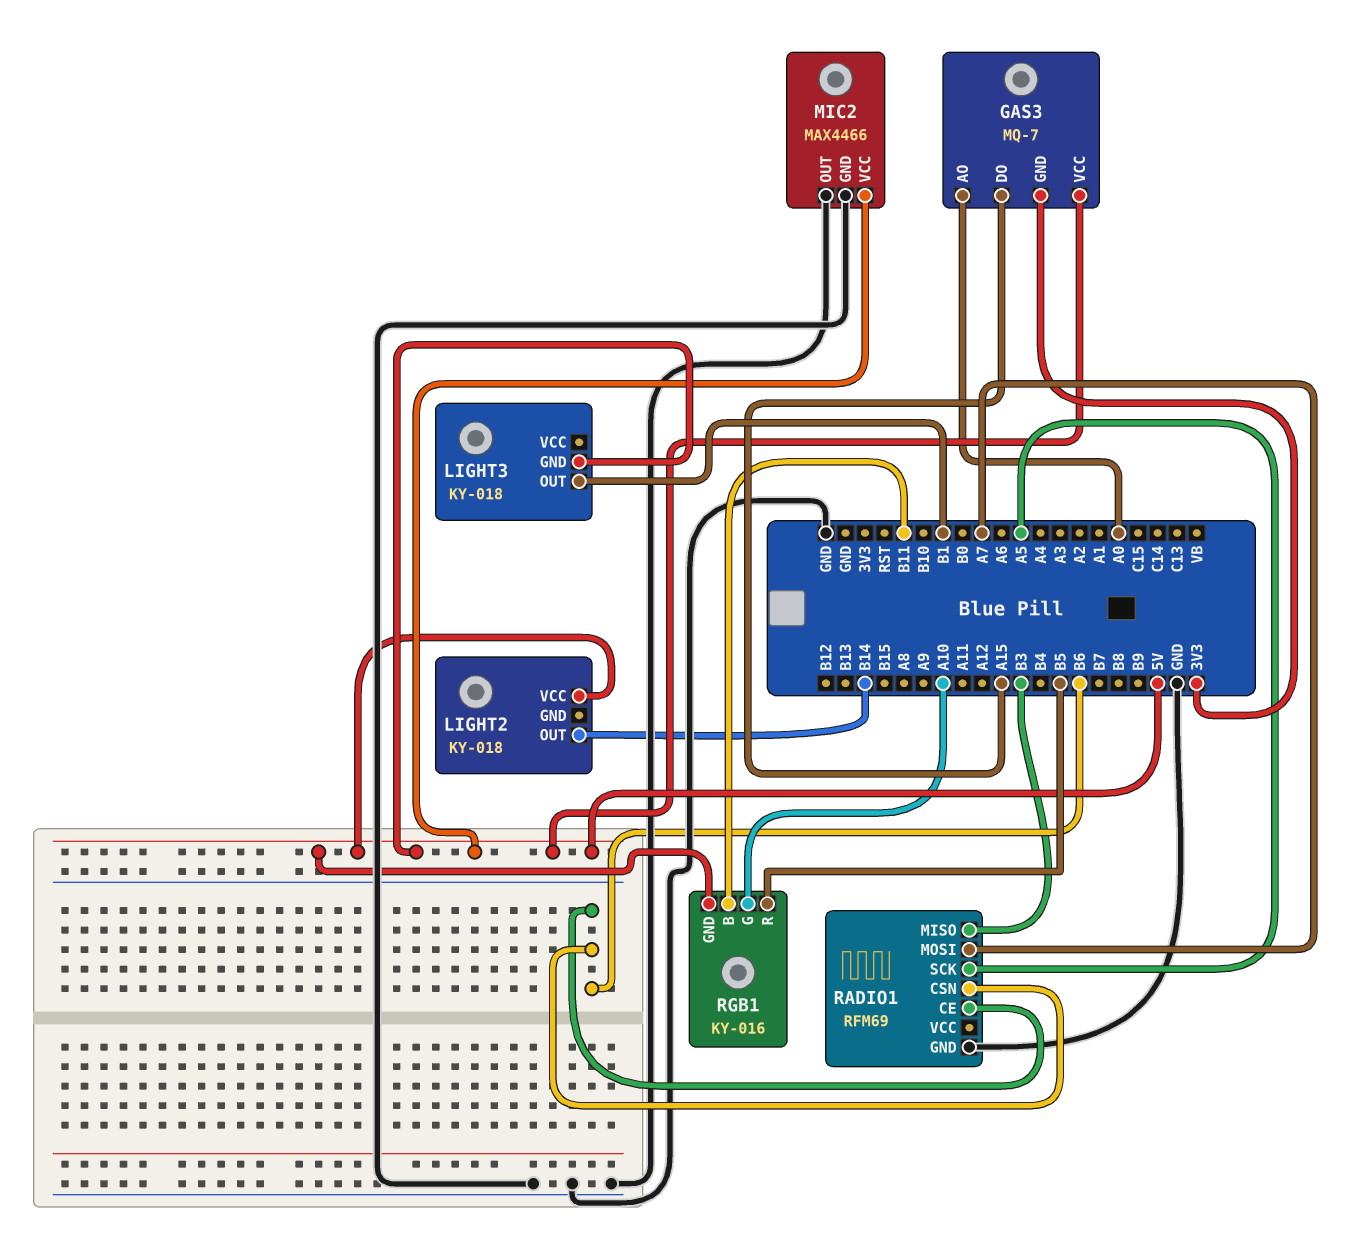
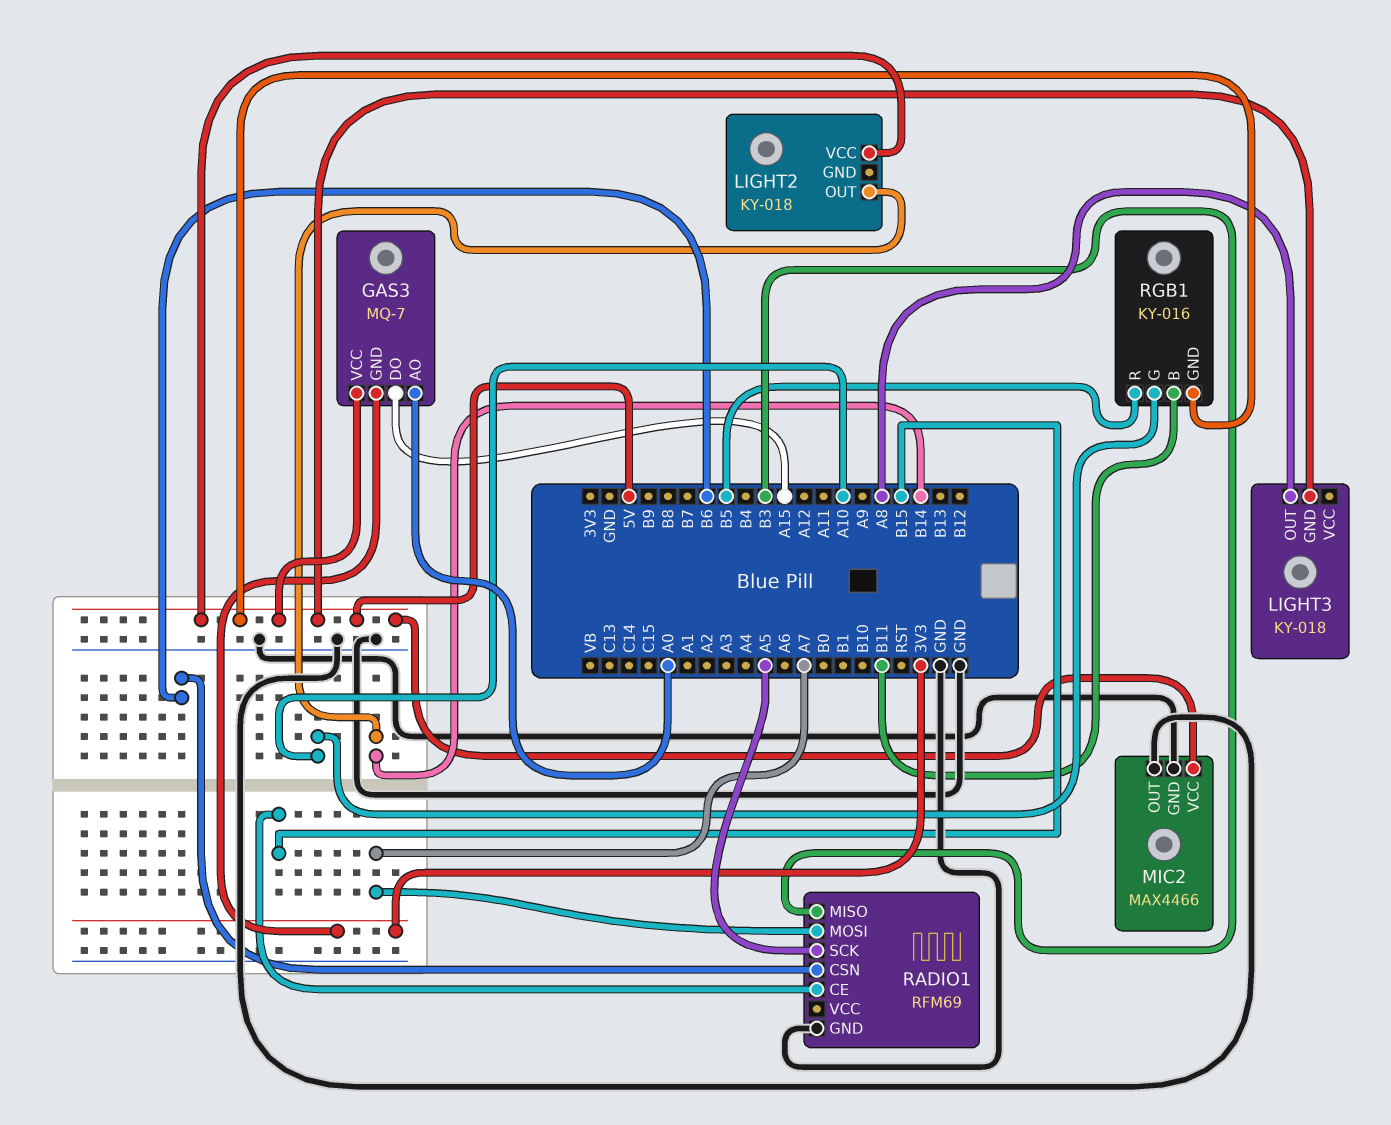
LIGHT3 pin OUT: B1 -> A8
RADIO1 pin CE: B6 -> B15

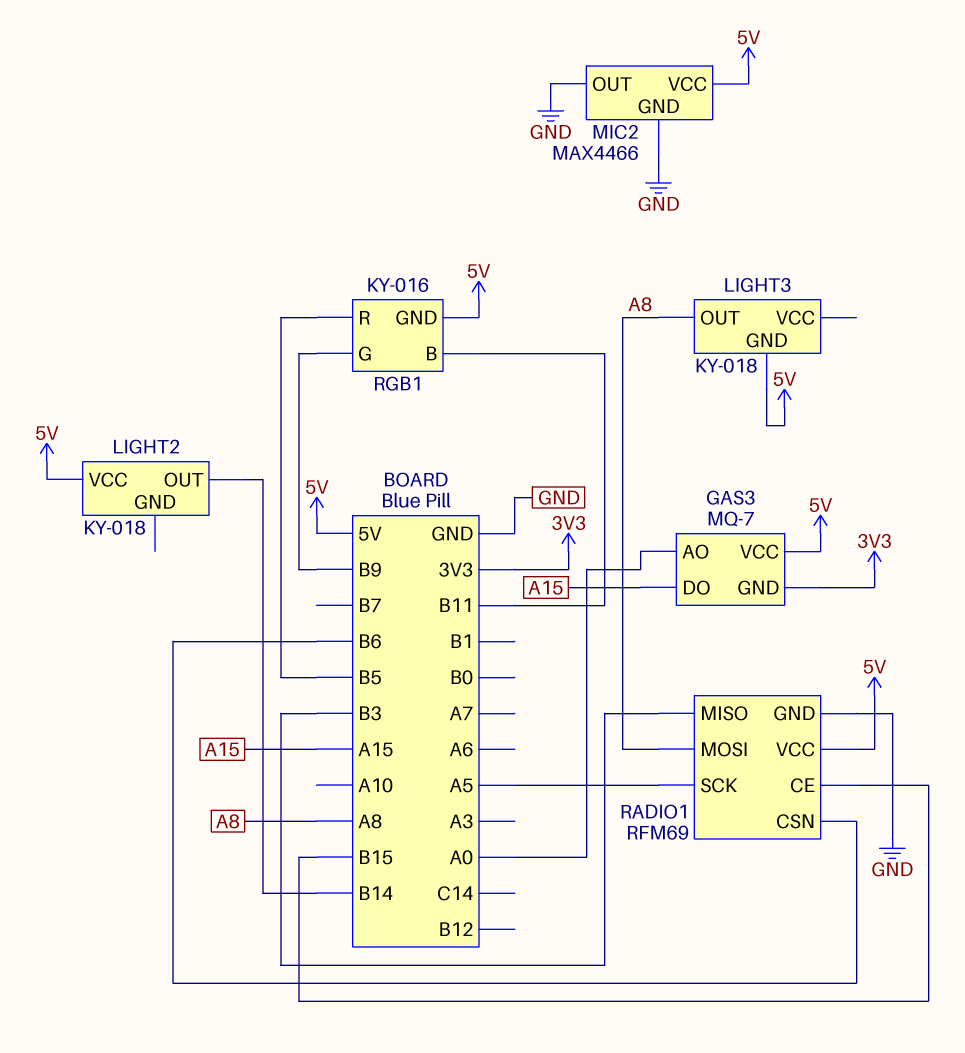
RADIO1 pin MOSI: A7 -> A8
RADIO1 pin VCC: none -> 5V
RGB1 pin G: A10 -> B9

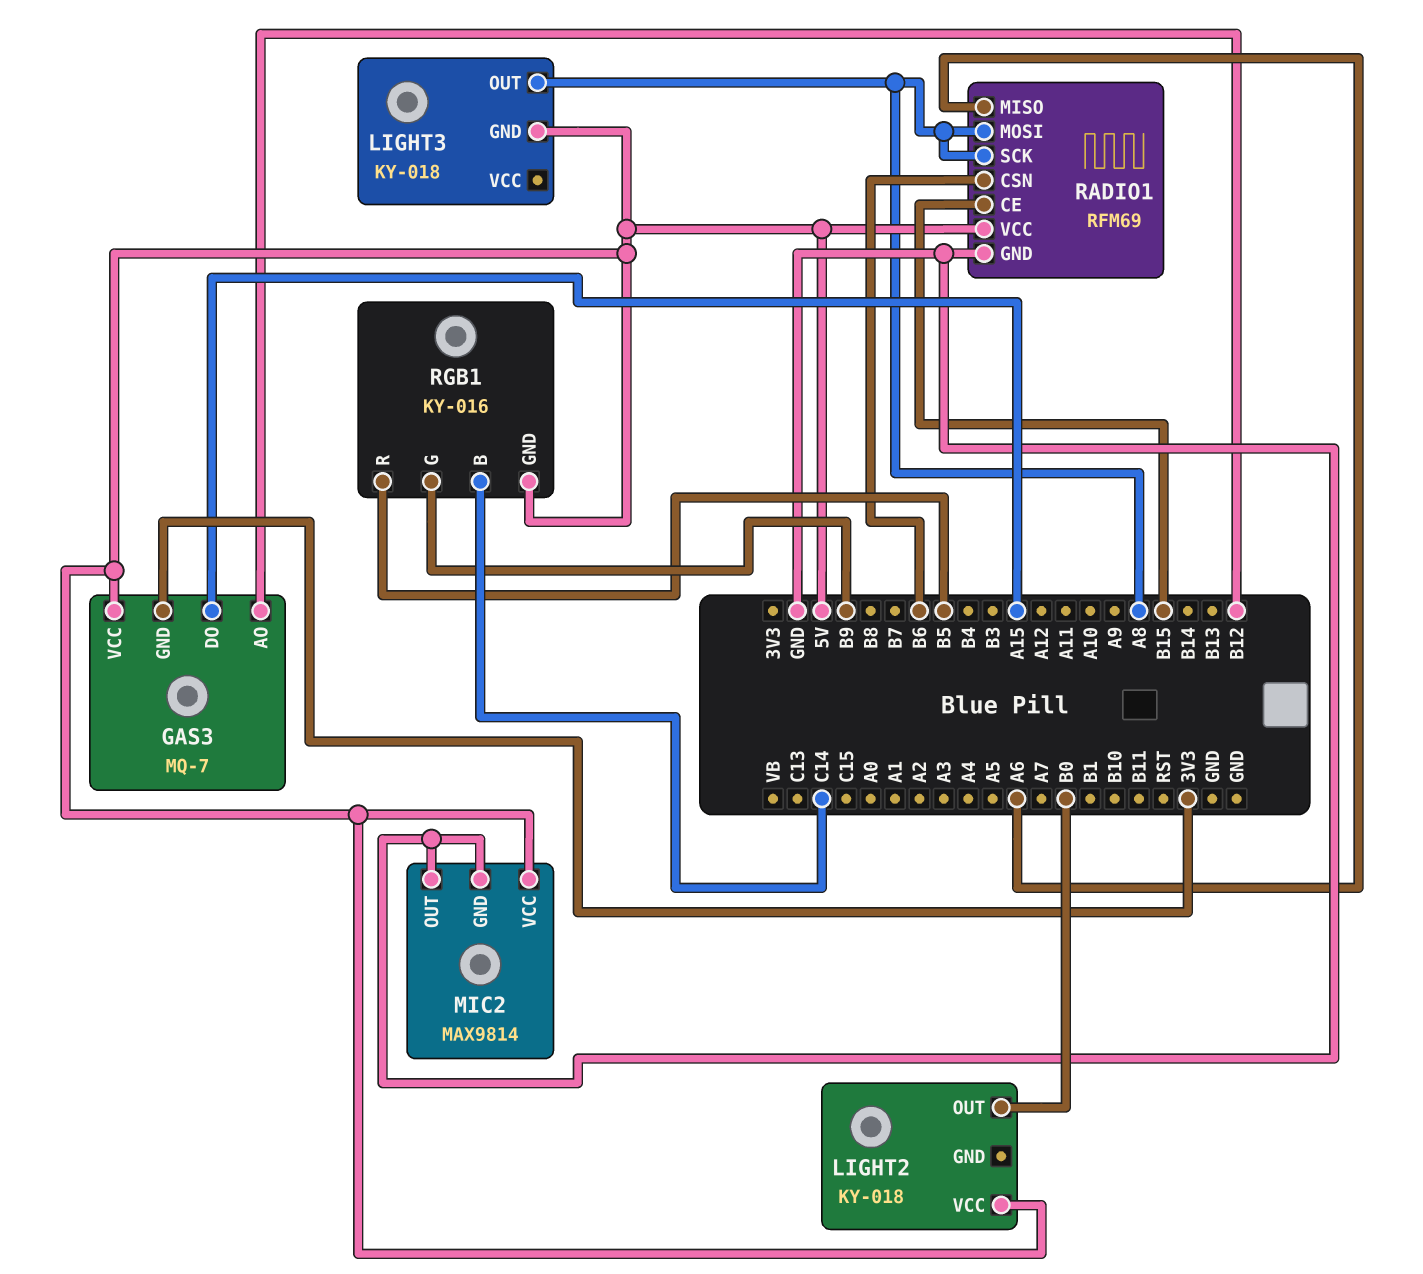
GAS3 pin AO: A0 -> B12
LIGHT2 pin OUT: B14 -> B0
MIC2: MAX4466 -> MAX9814
RADIO1 pin MISO: B3 -> A6
RADIO1 pin SCK: A5 -> A8
RGB1 pin B: B11 -> C14

